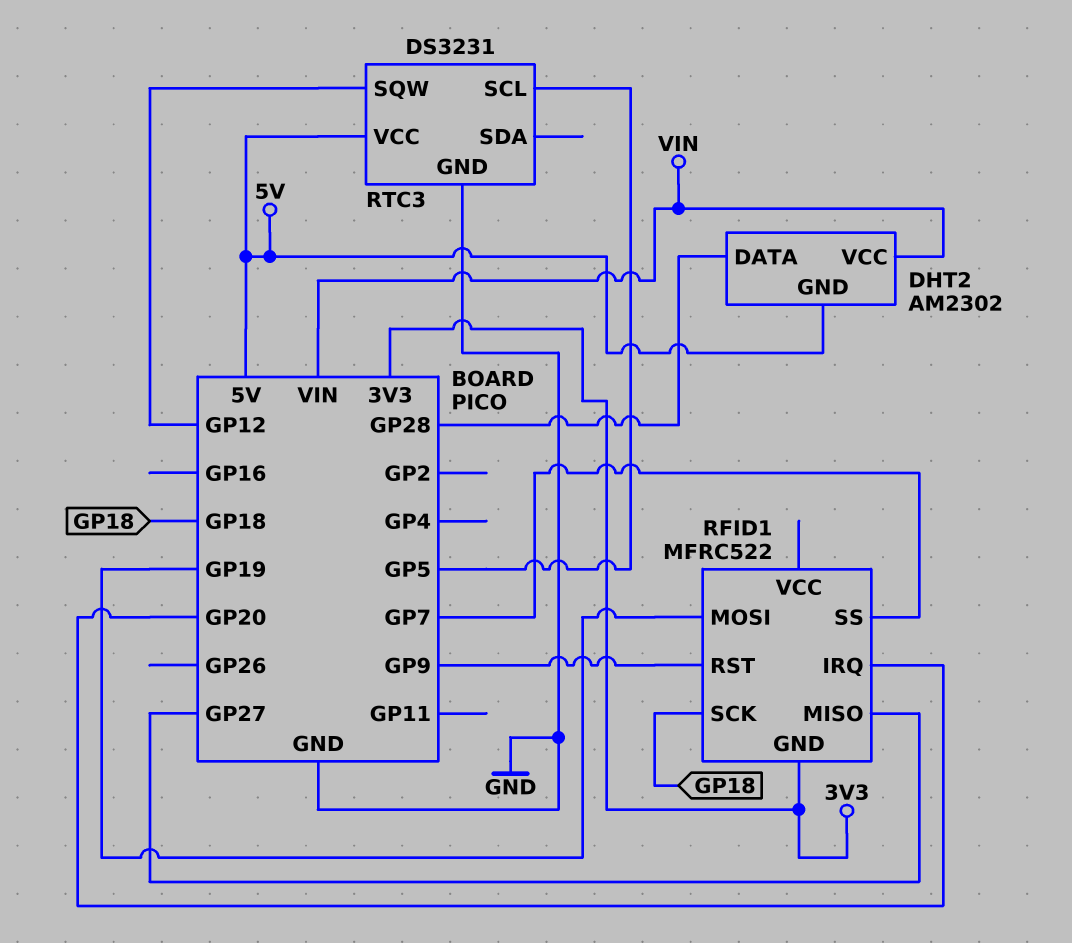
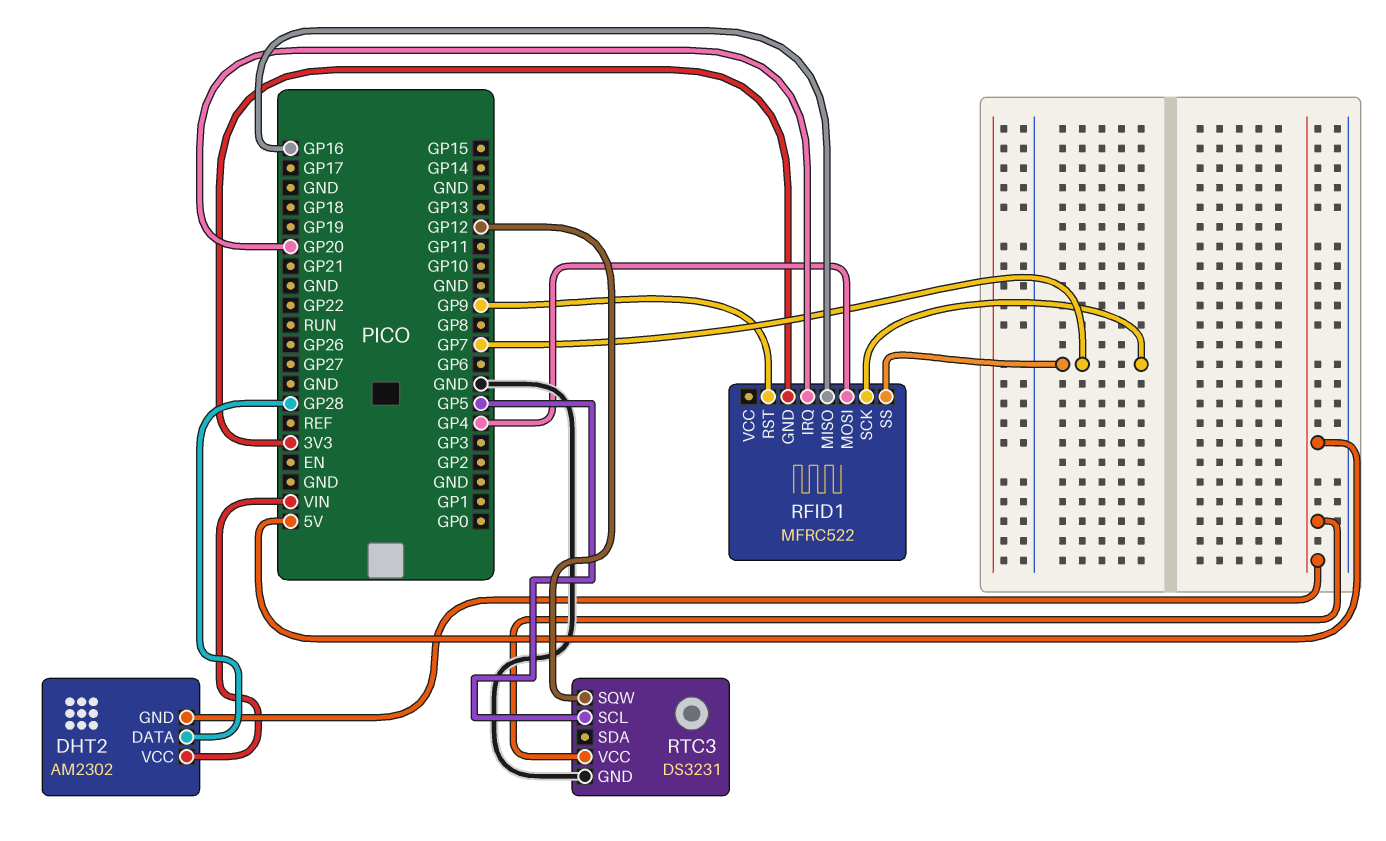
RFID1 pin MISO: GP27 -> GP16
RFID1 pin MOSI: GP19 -> GP4
RFID1 pin SCK: GP18 -> GP7

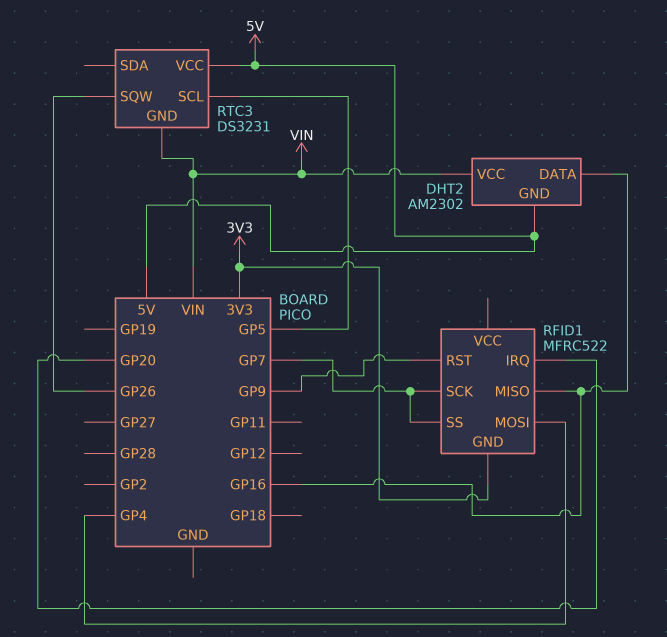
DHT2 pin DATA: GP28 -> GP16
RTC3 pin GND: GND -> VIN
RTC3 pin SQW: GP12 -> GP26

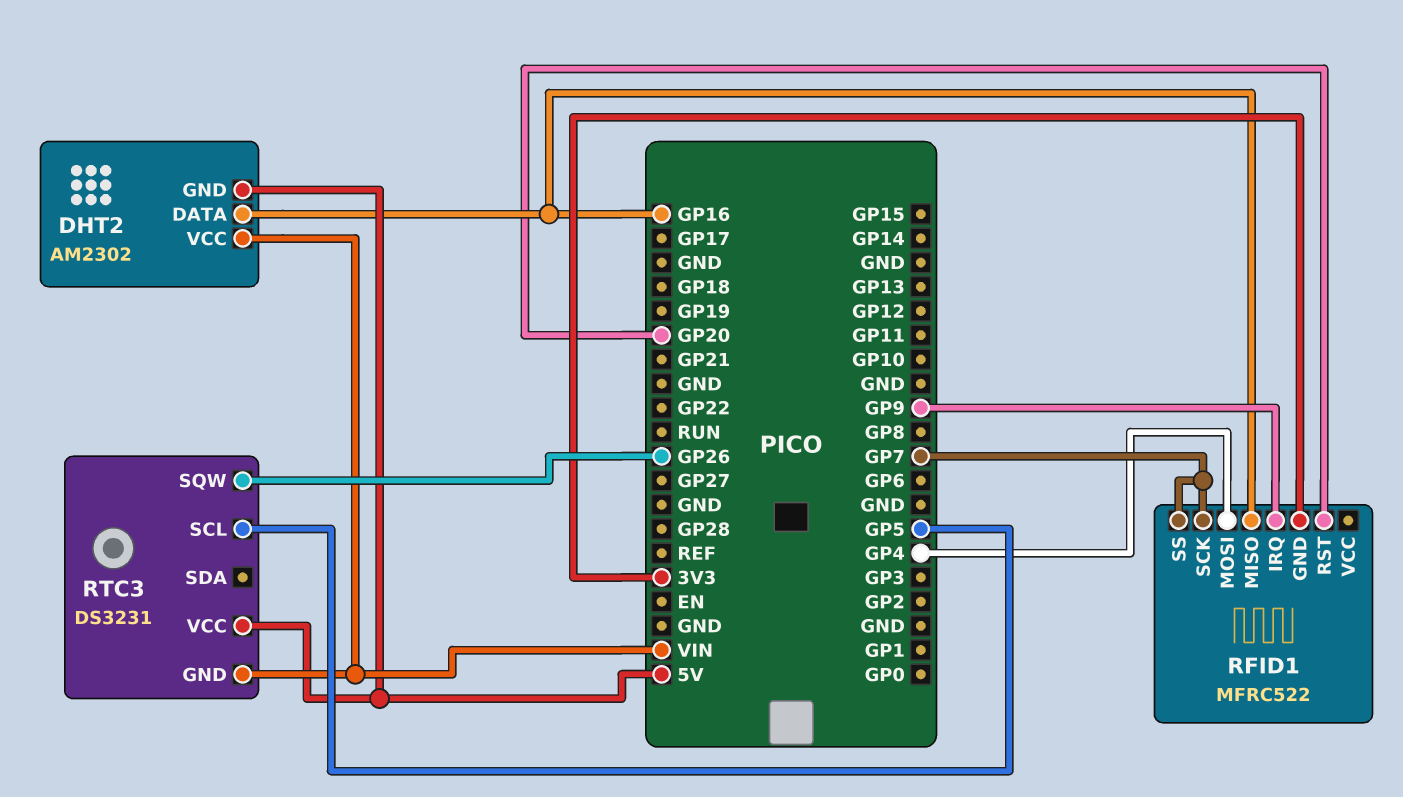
RFID1 pin IRQ: GP20 -> GP9
RFID1 pin RST: GP9 -> GP20

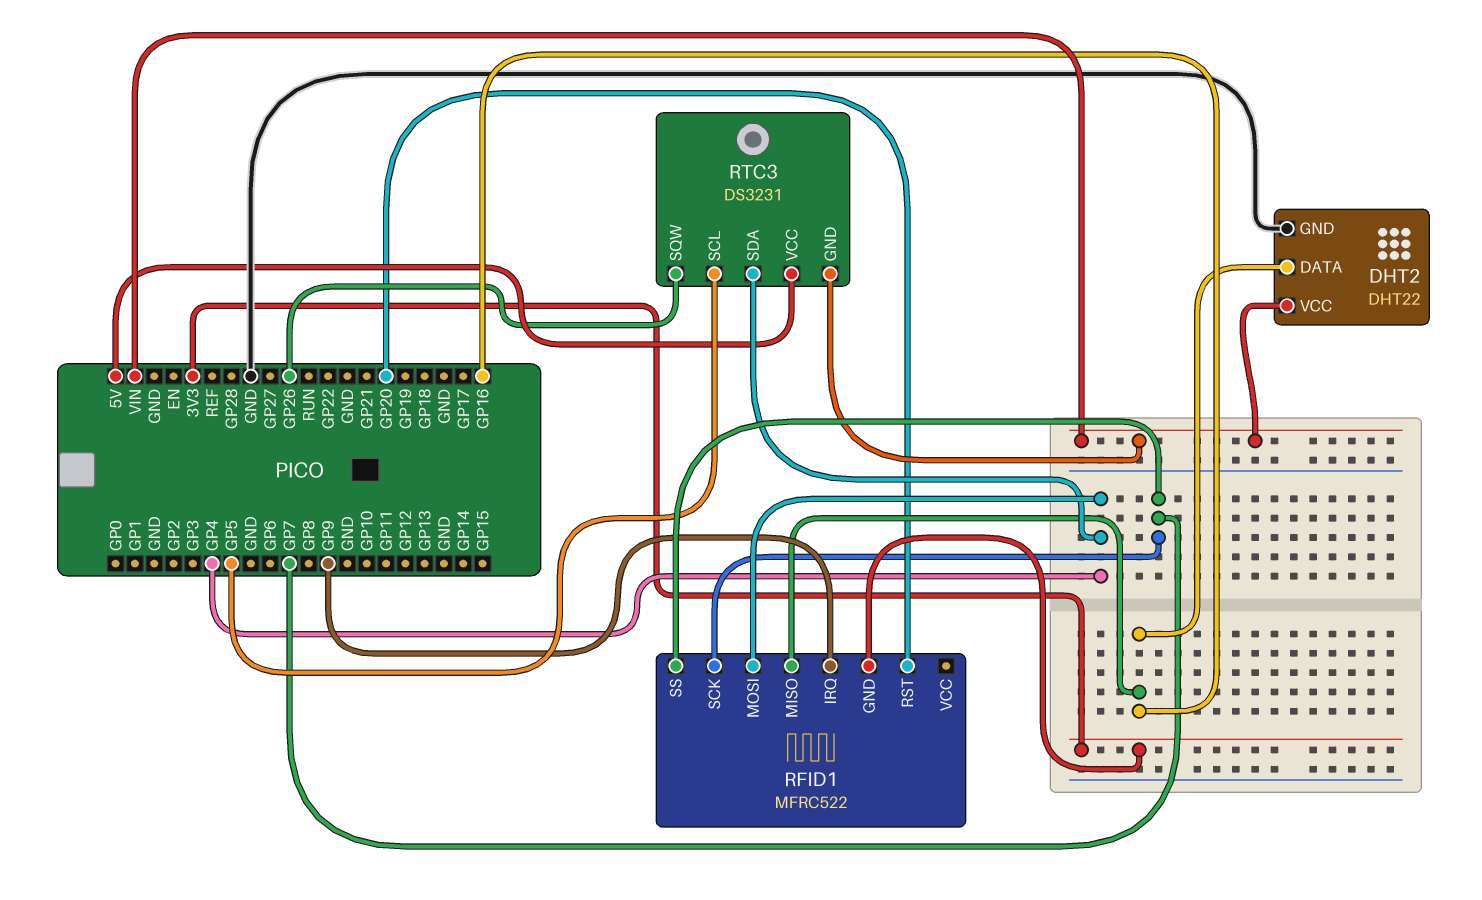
DHT2: AM2302 -> DHT22
DHT2 pin GND: 5V -> GND
RTC3 pin SDA: none -> GP4

